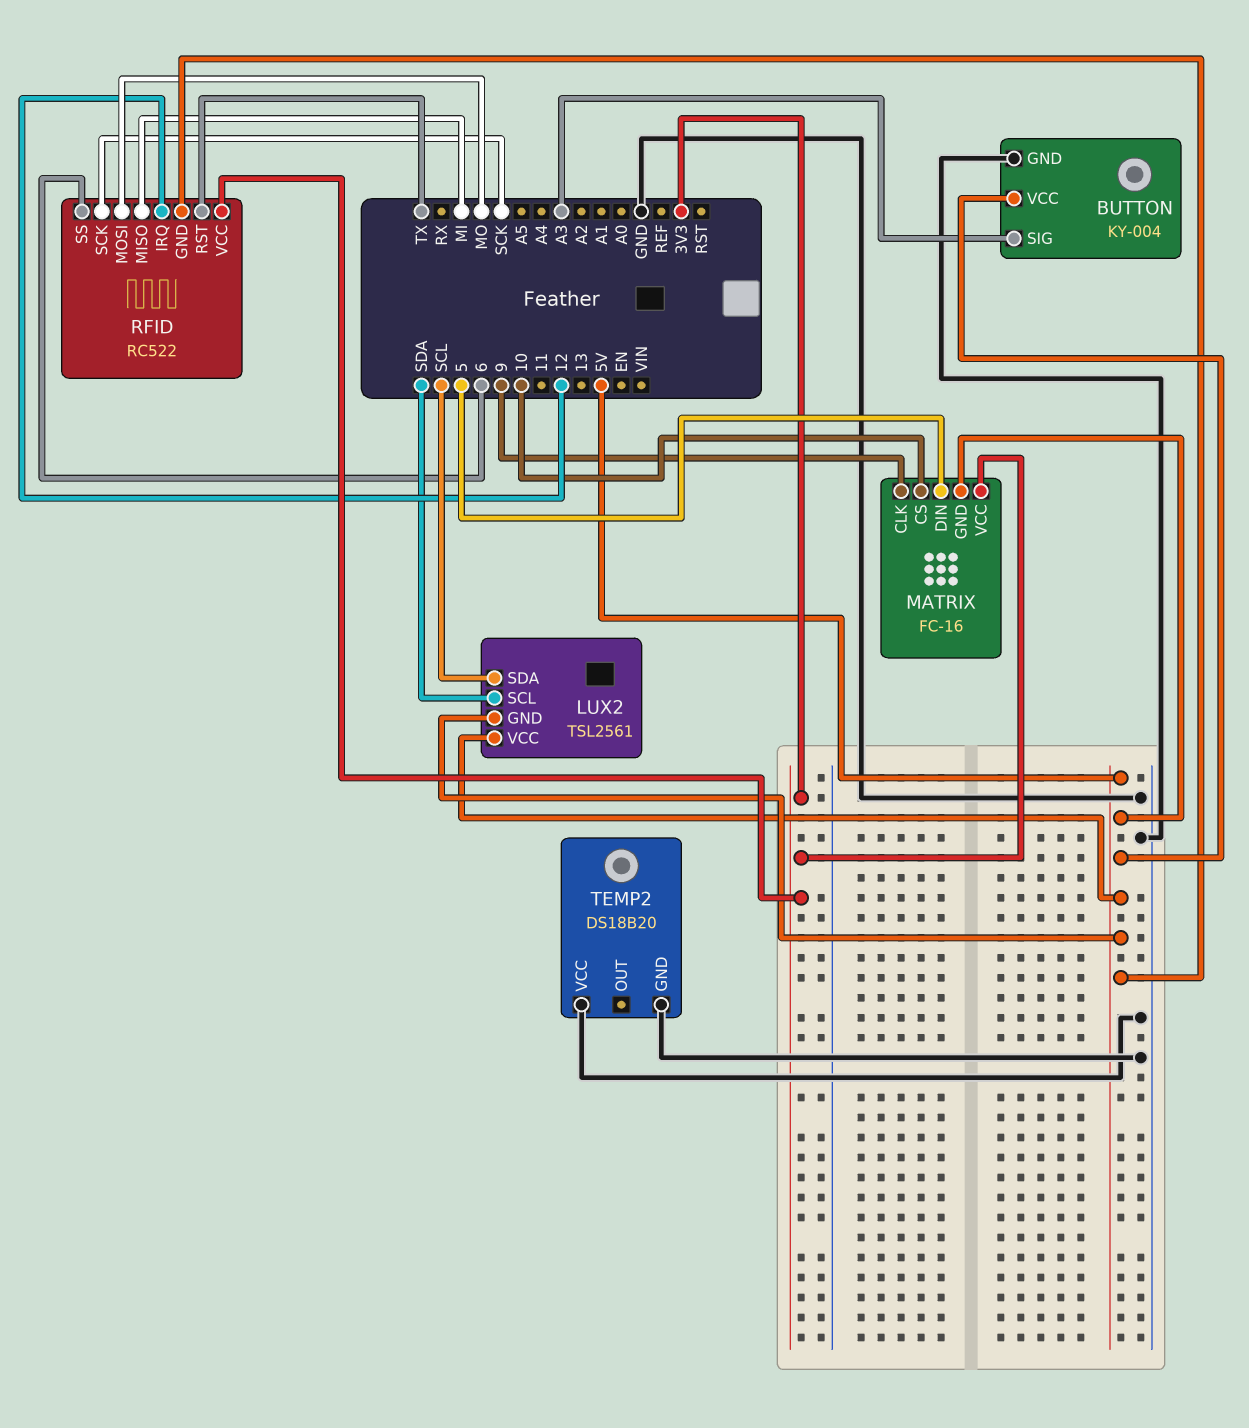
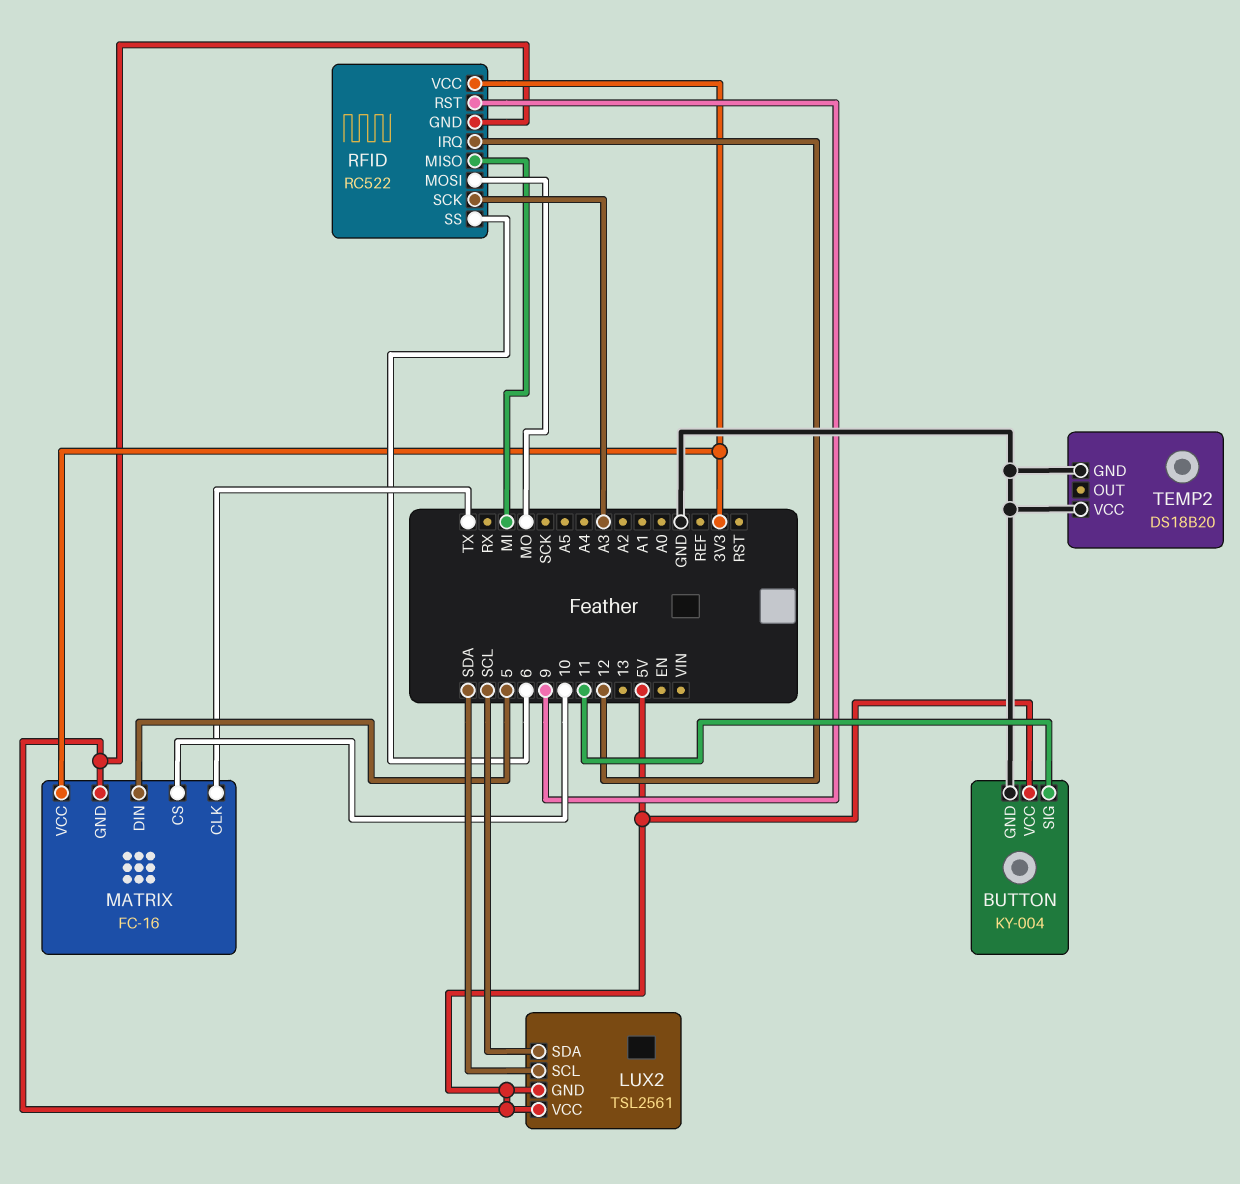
BUTTON pin SIG: A3 -> 11
MATRIX pin CLK: 9 -> TX
RFID pin RST: TX -> 9
RFID pin SCK: SCK -> A3

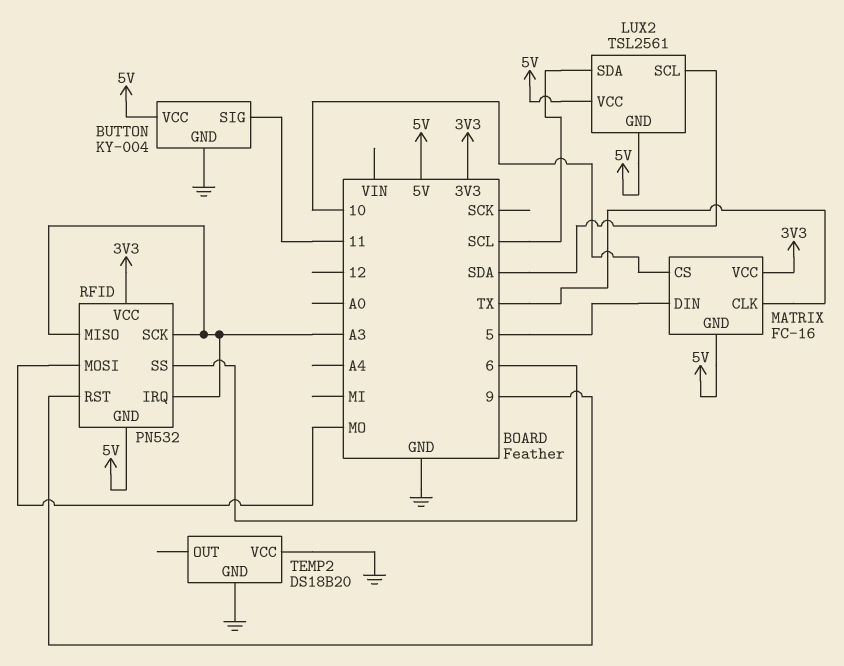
RFID: RC522 -> PN532
RFID pin IRQ: 12 -> A3
RFID pin MISO: MI -> A3

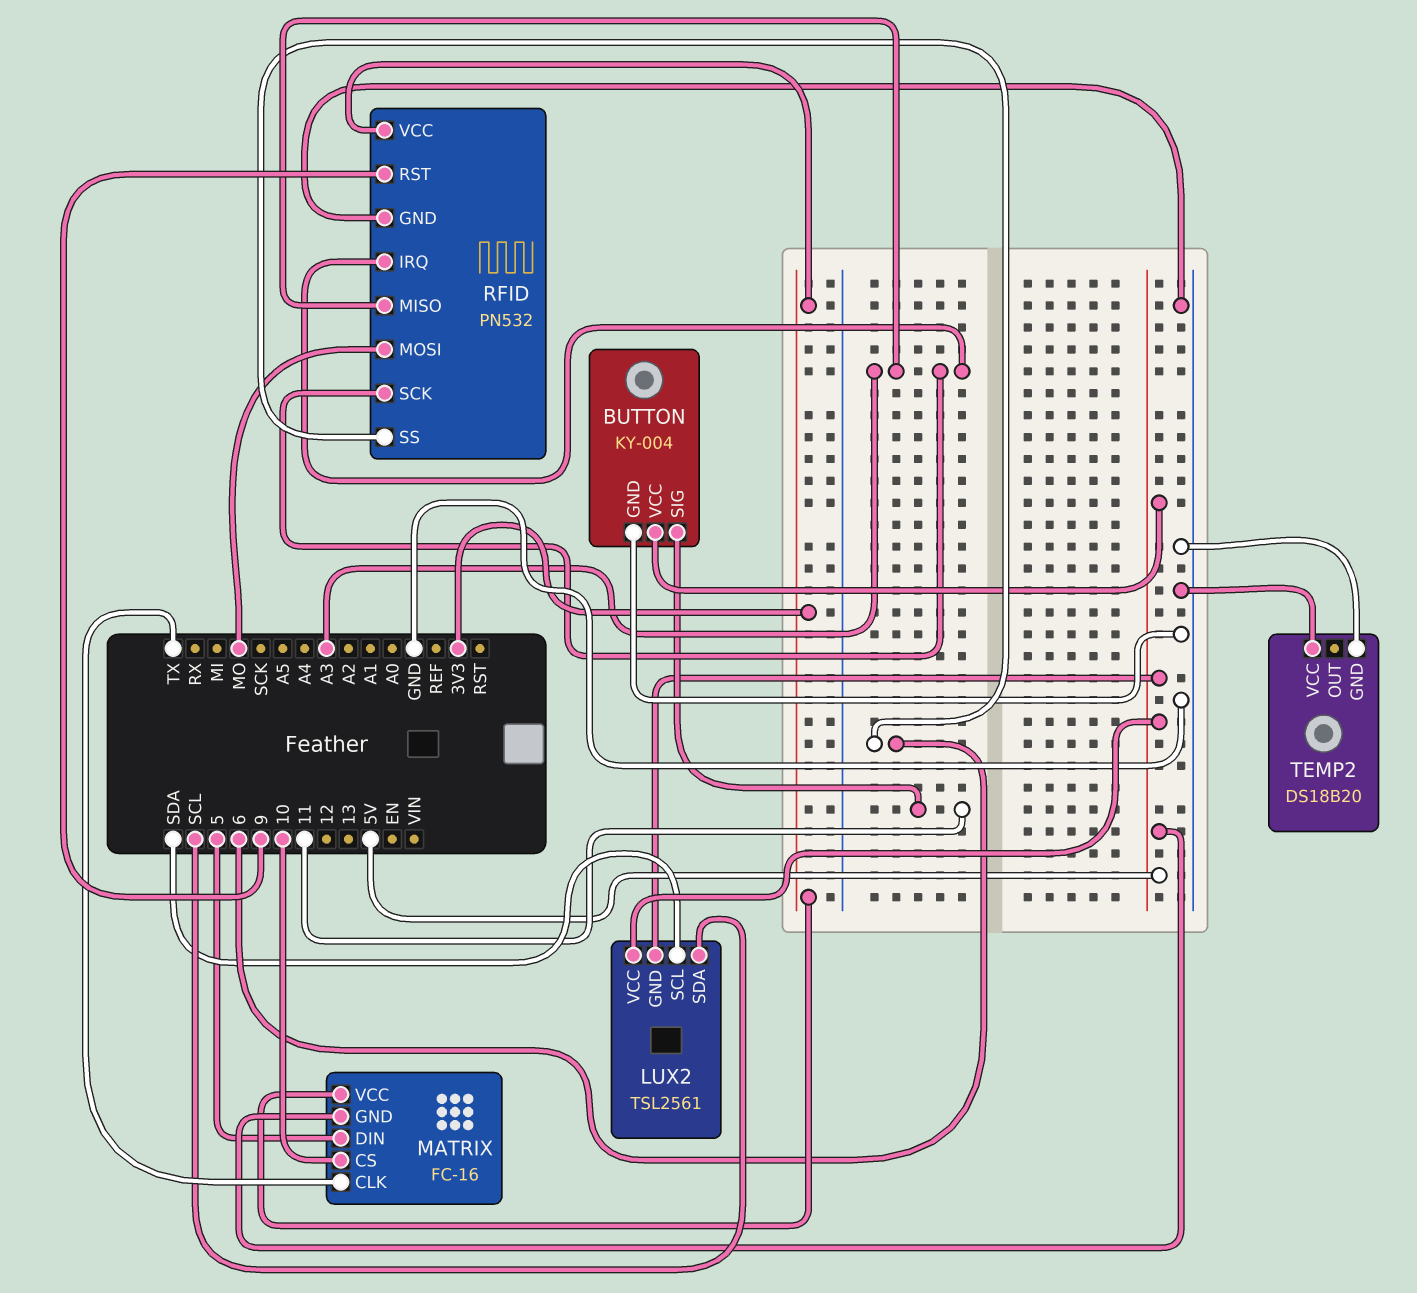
RFID pin GND: 5V -> GND

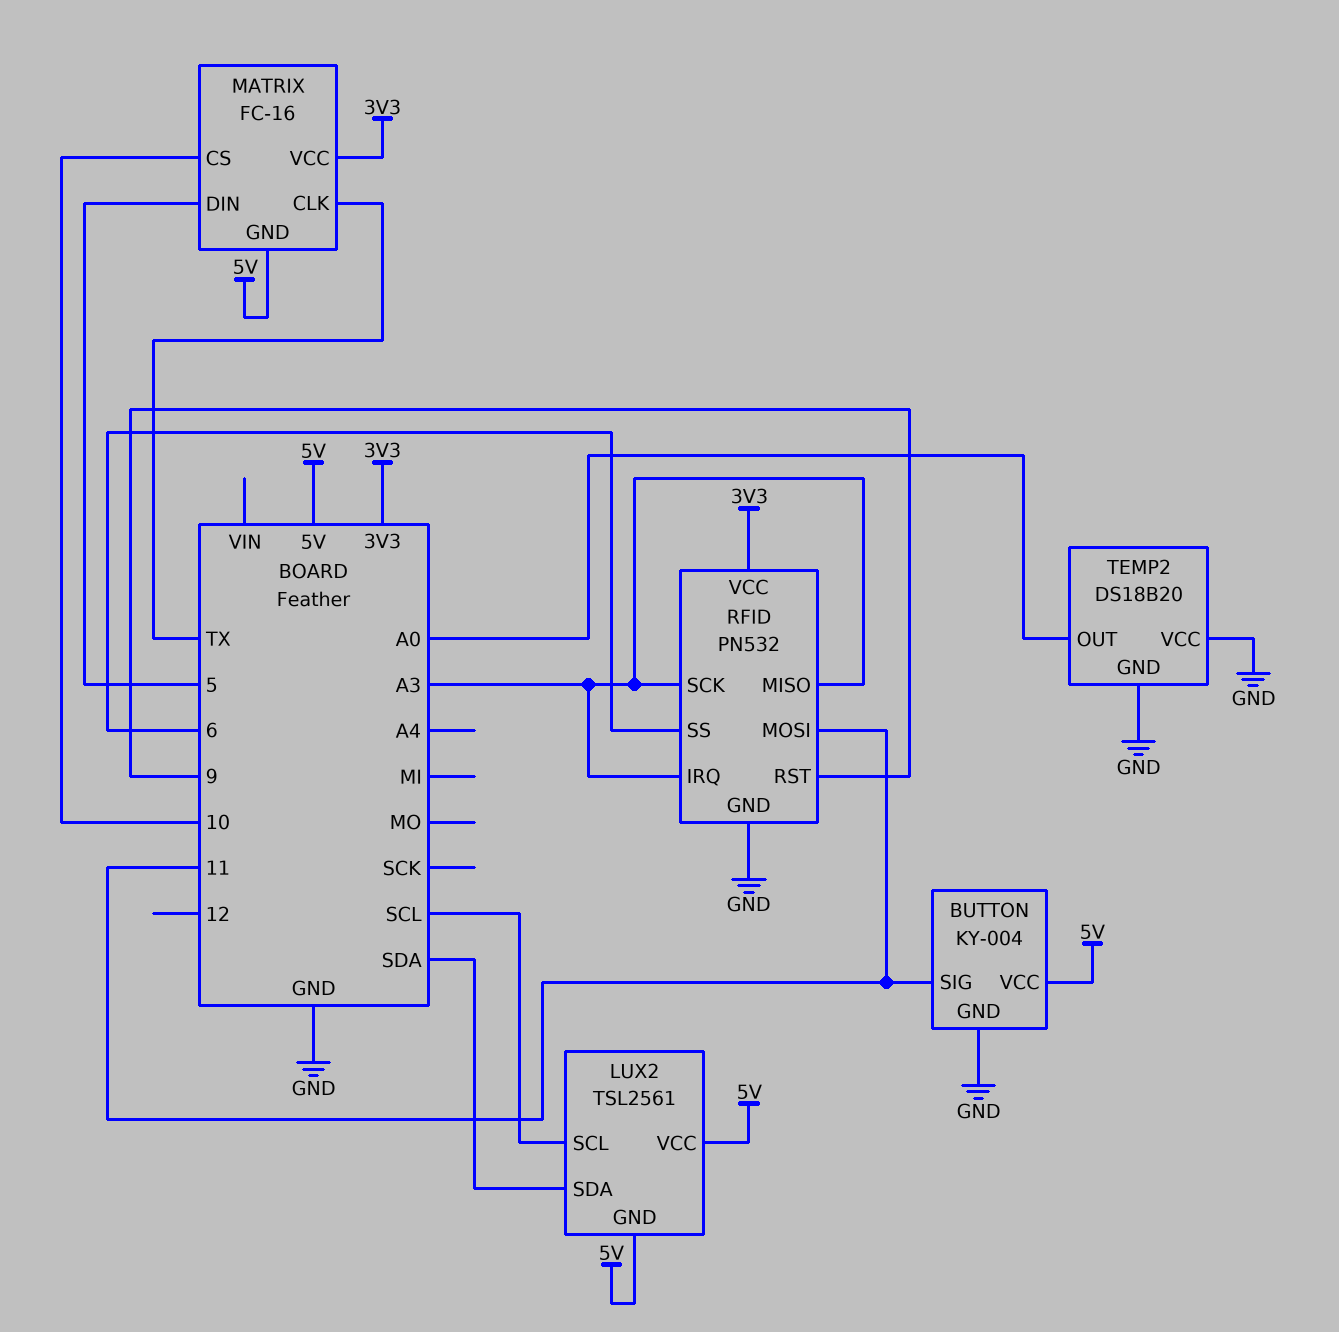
LUX2 pin SCL: SDA -> SCL
LUX2 pin SDA: SCL -> SDA
RFID pin MOSI: MO -> 11
TEMP2 pin OUT: none -> A0

